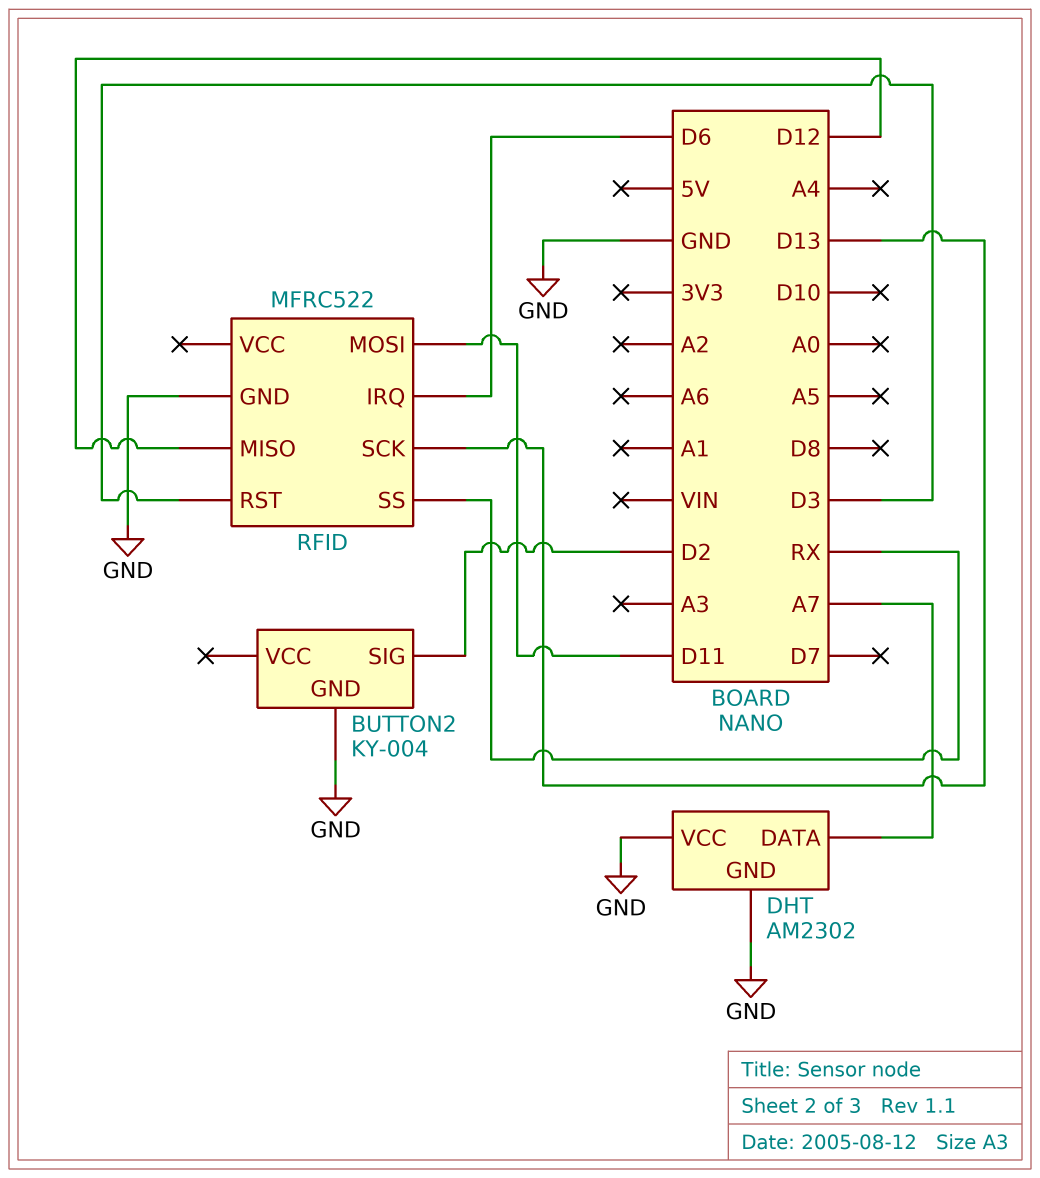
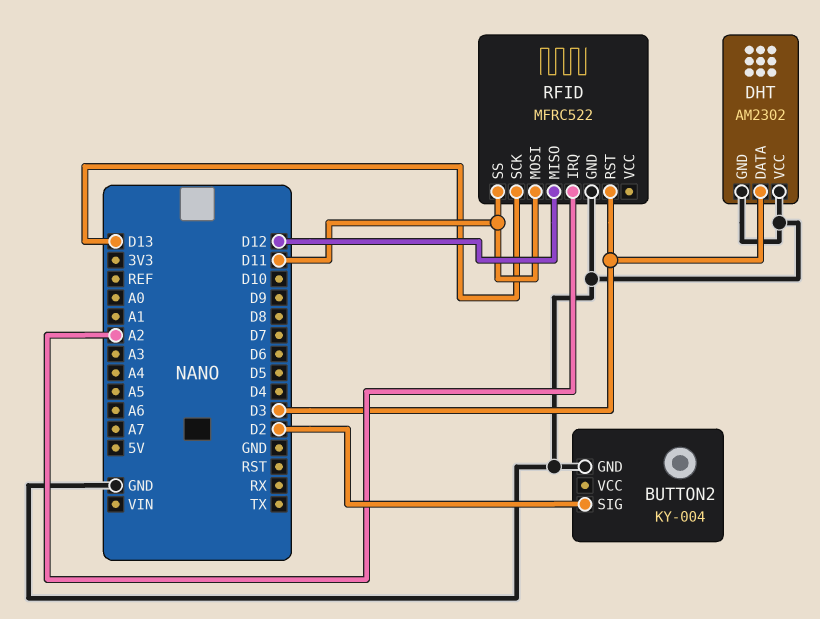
DHT pin DATA: A7 -> D3
RFID pin IRQ: D6 -> A2
RFID pin SS: RX -> D11

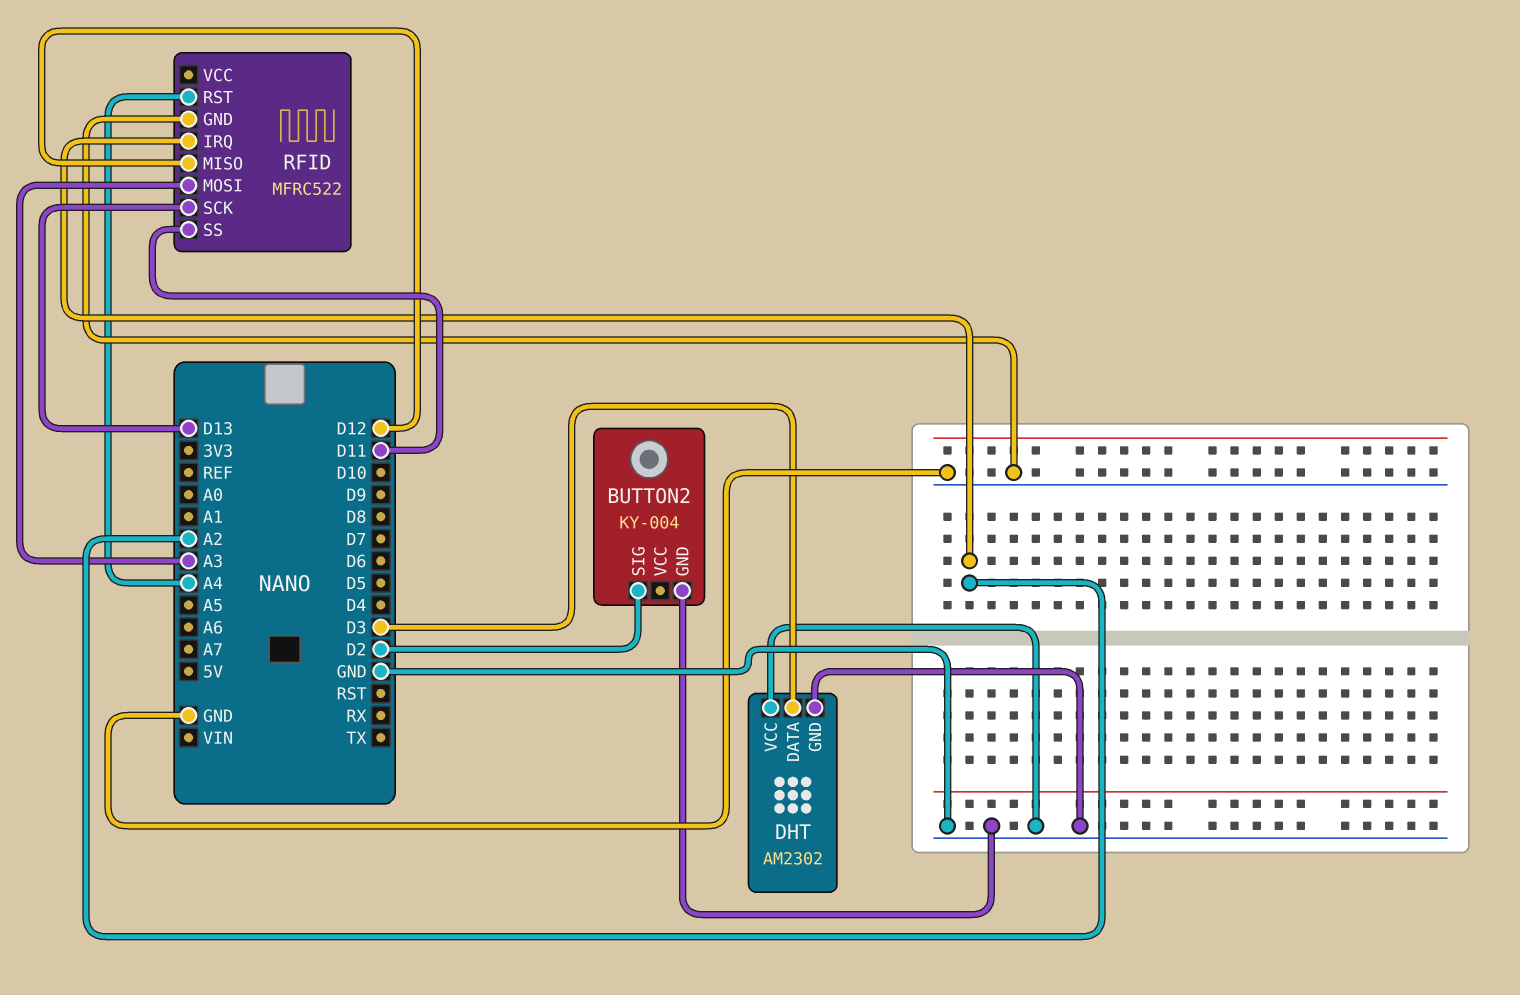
RFID pin MOSI: D11 -> A3
RFID pin RST: D3 -> A4

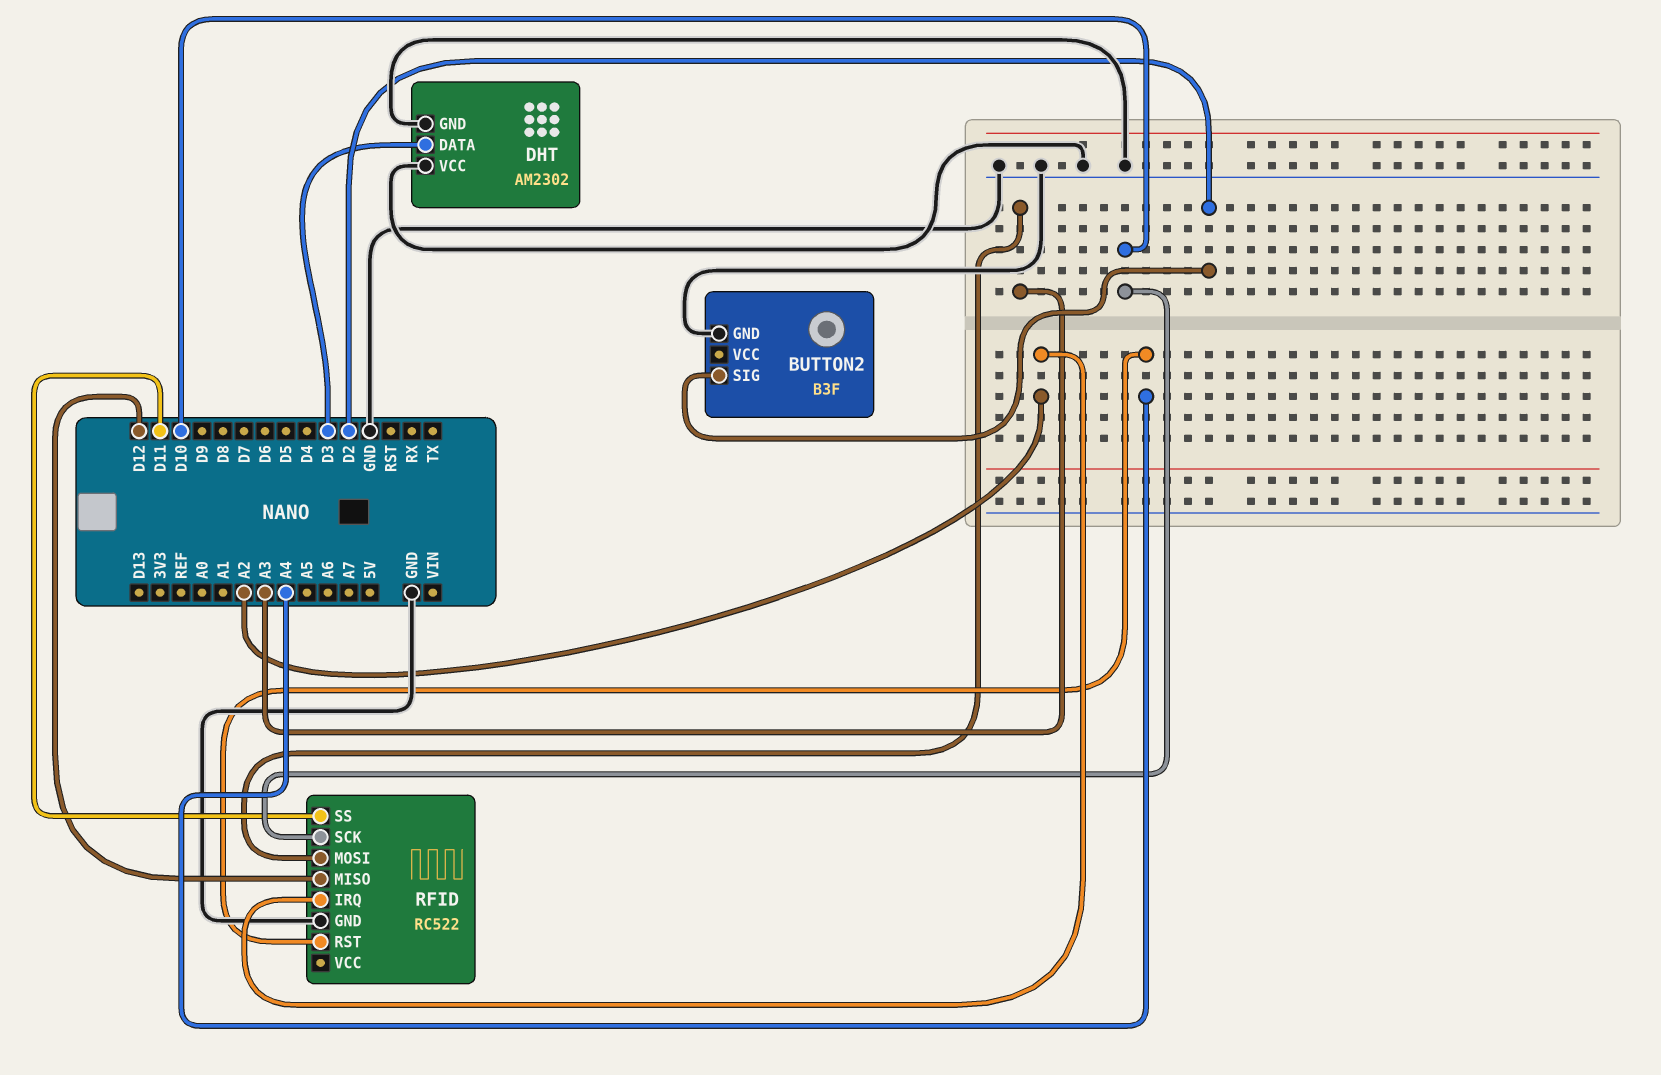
BUTTON2: KY-004 -> B3F
RFID: MFRC522 -> RC522
RFID pin SCK: D13 -> D10

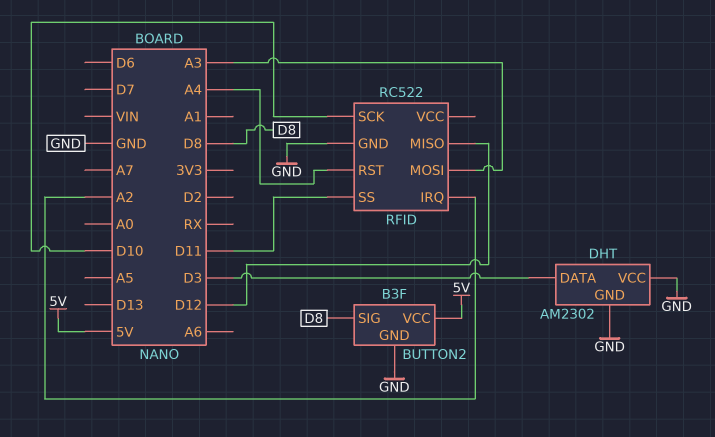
BUTTON2 pin SIG: D2 -> D8
BUTTON2 pin VCC: none -> 5V

